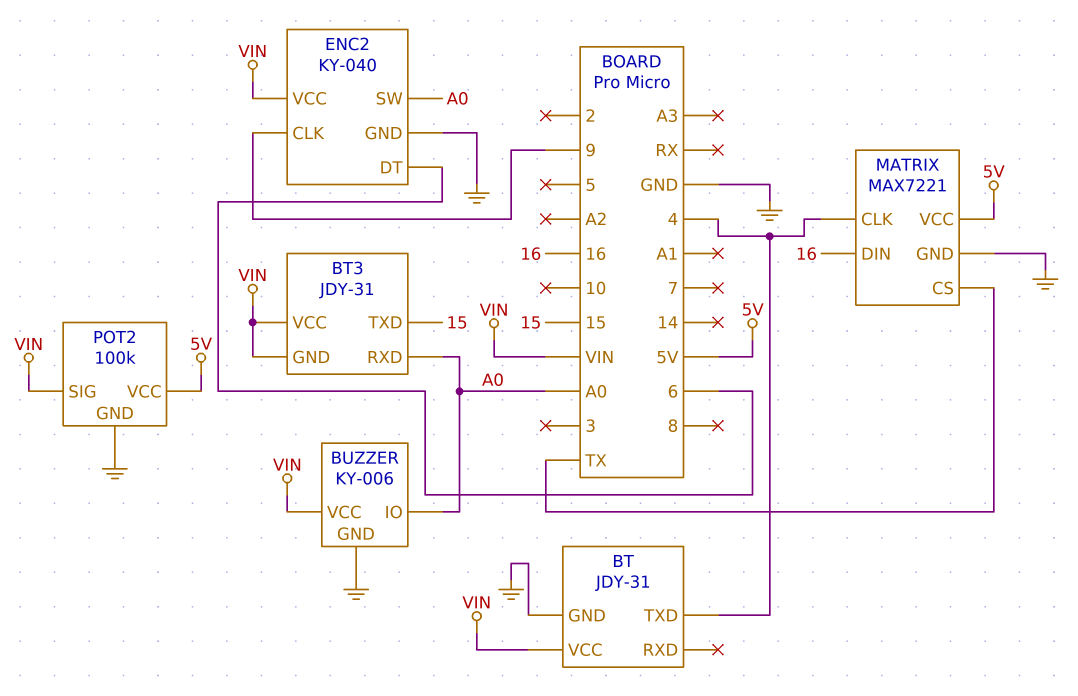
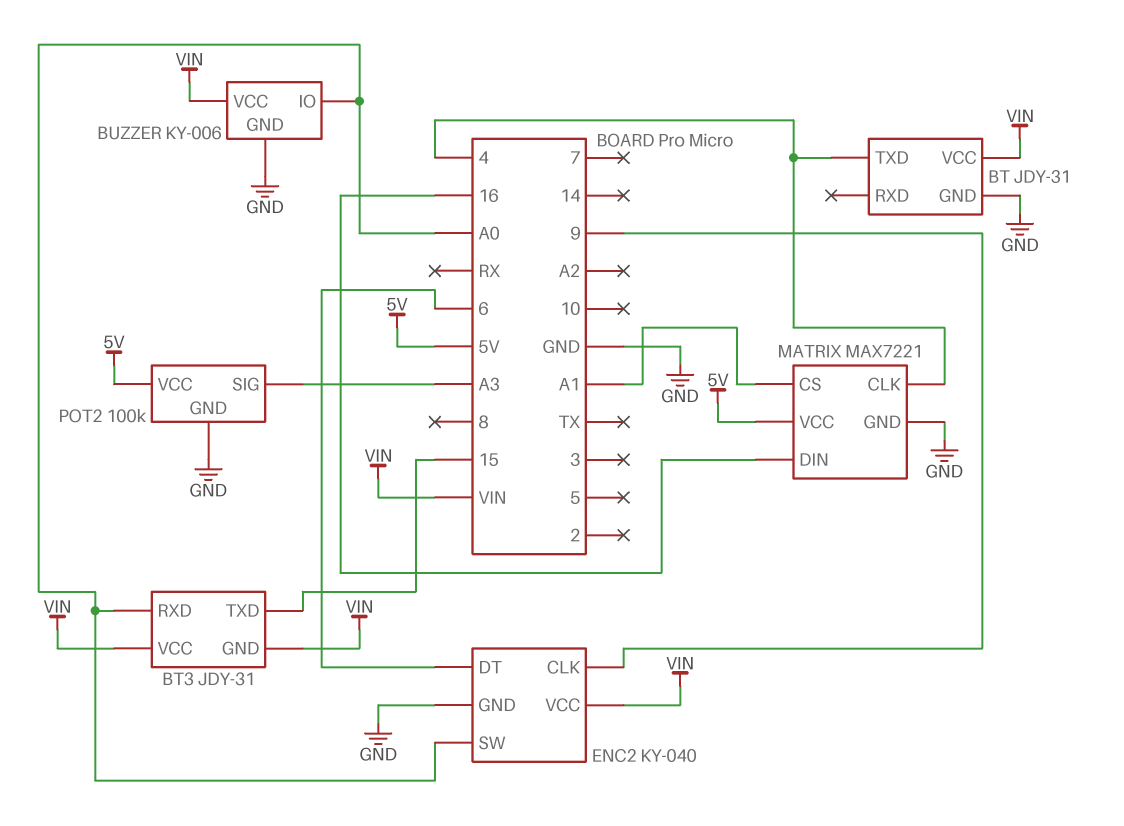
MATRIX pin CS: TX -> A1
POT2 pin SIG: VIN -> A3

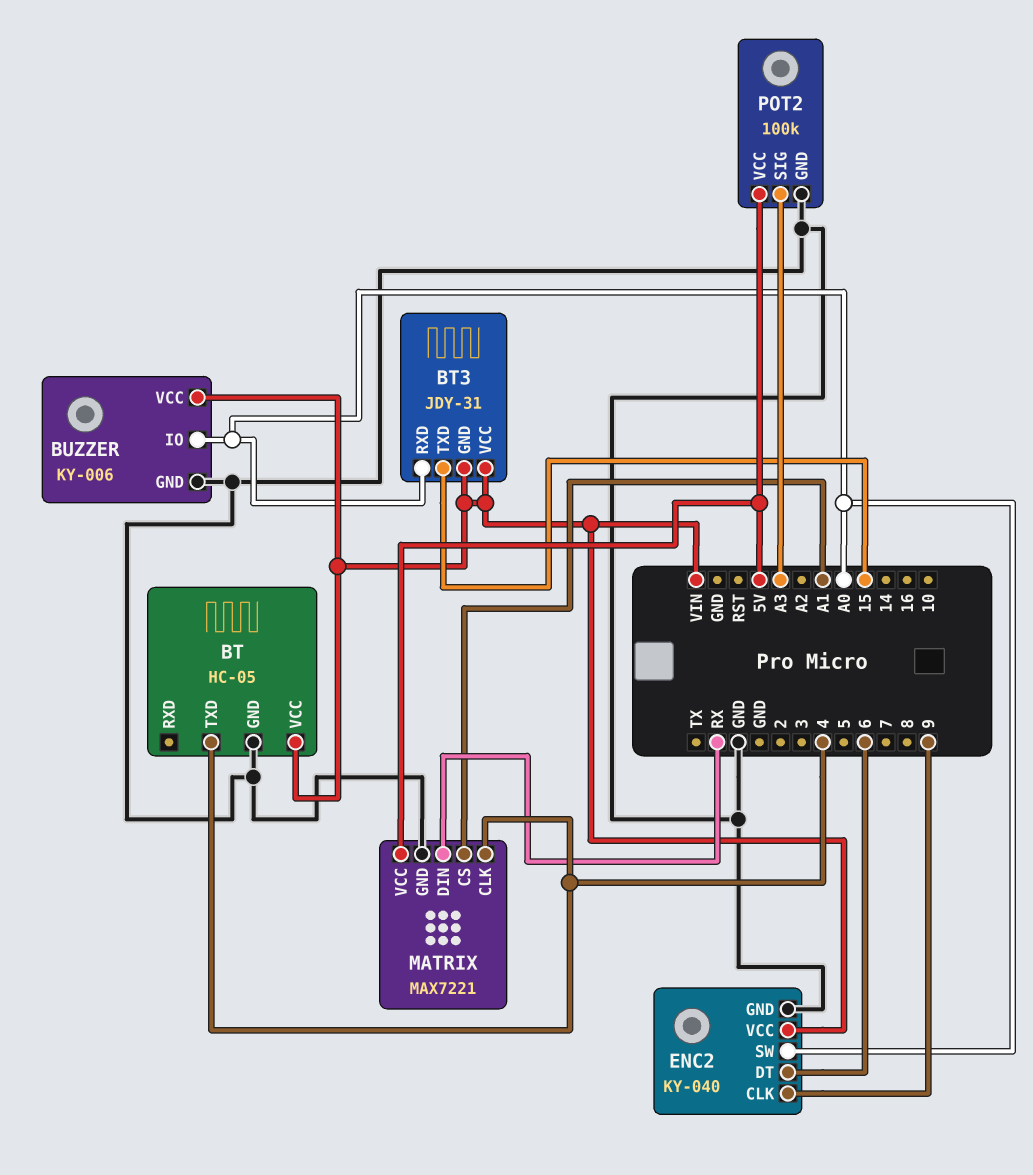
BT: JDY-31 -> HC-05
MATRIX pin DIN: 16 -> RX

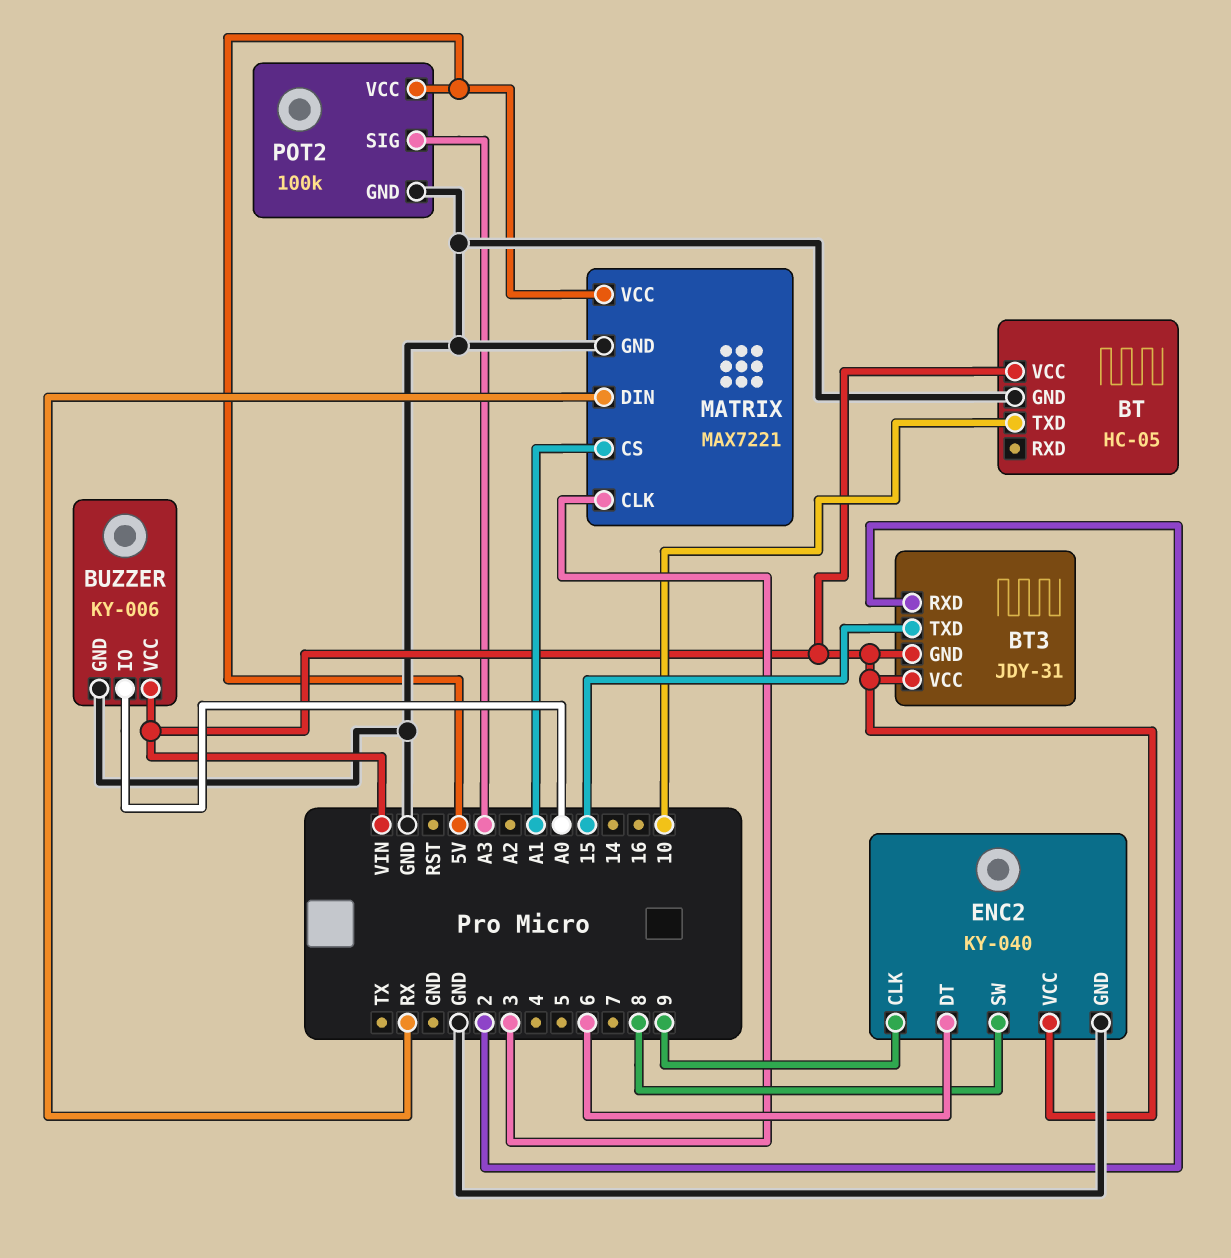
BT pin TXD: 4 -> 10
BT3 pin RXD: A0 -> 2
ENC2 pin SW: A0 -> 8
MATRIX pin CLK: 4 -> 3

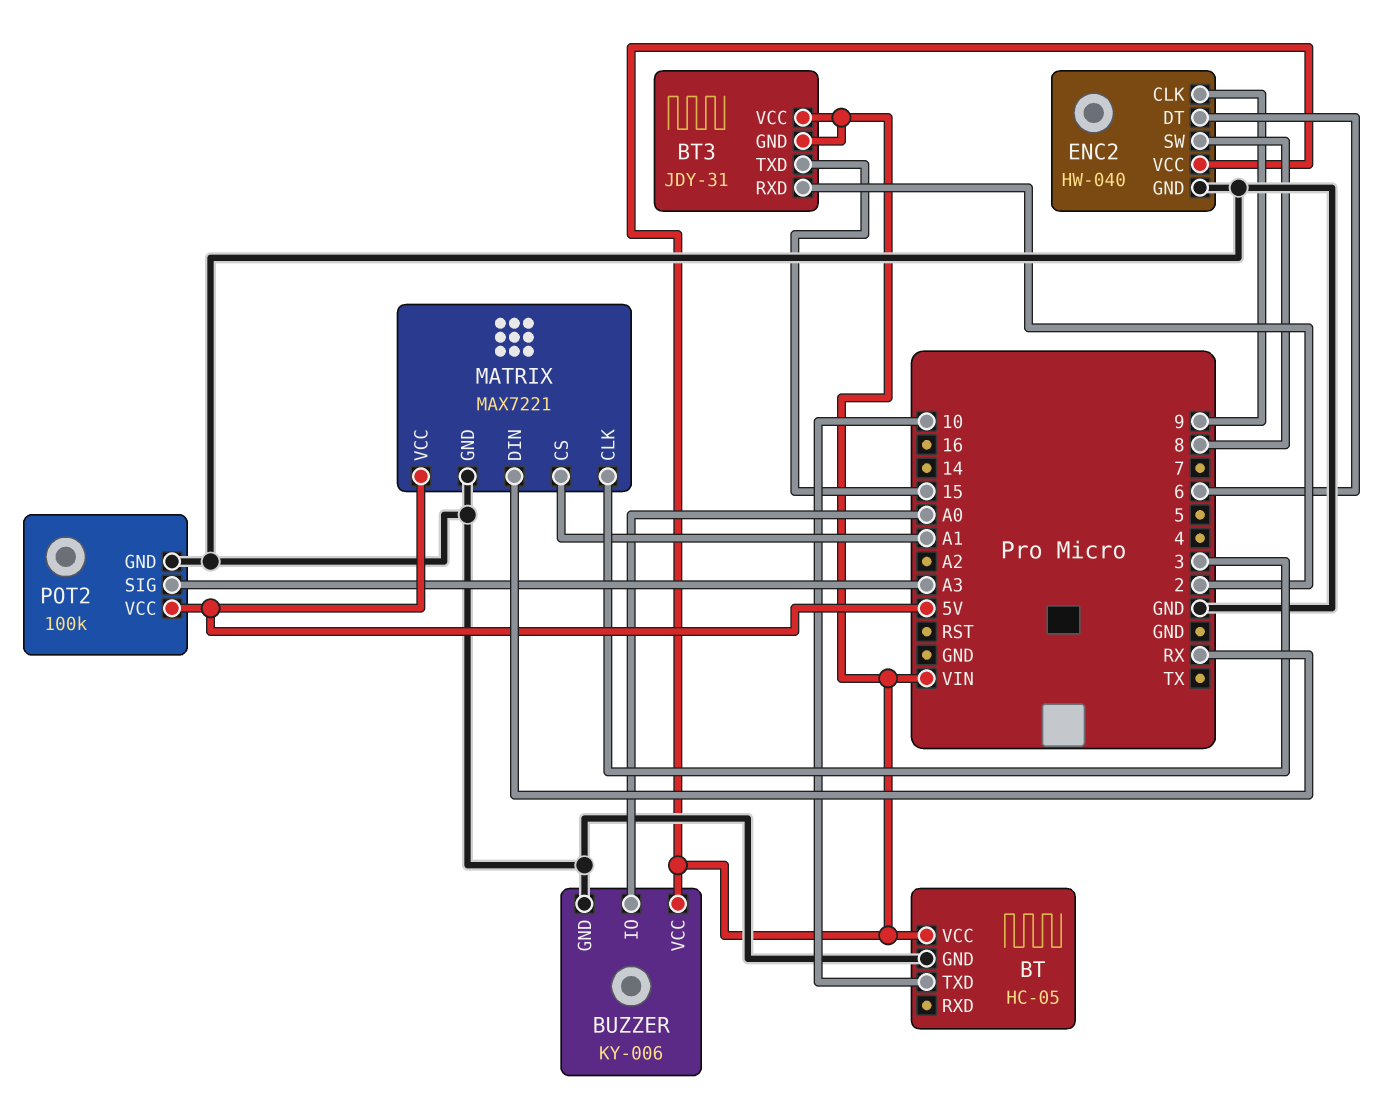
ENC2: KY-040 -> HW-040

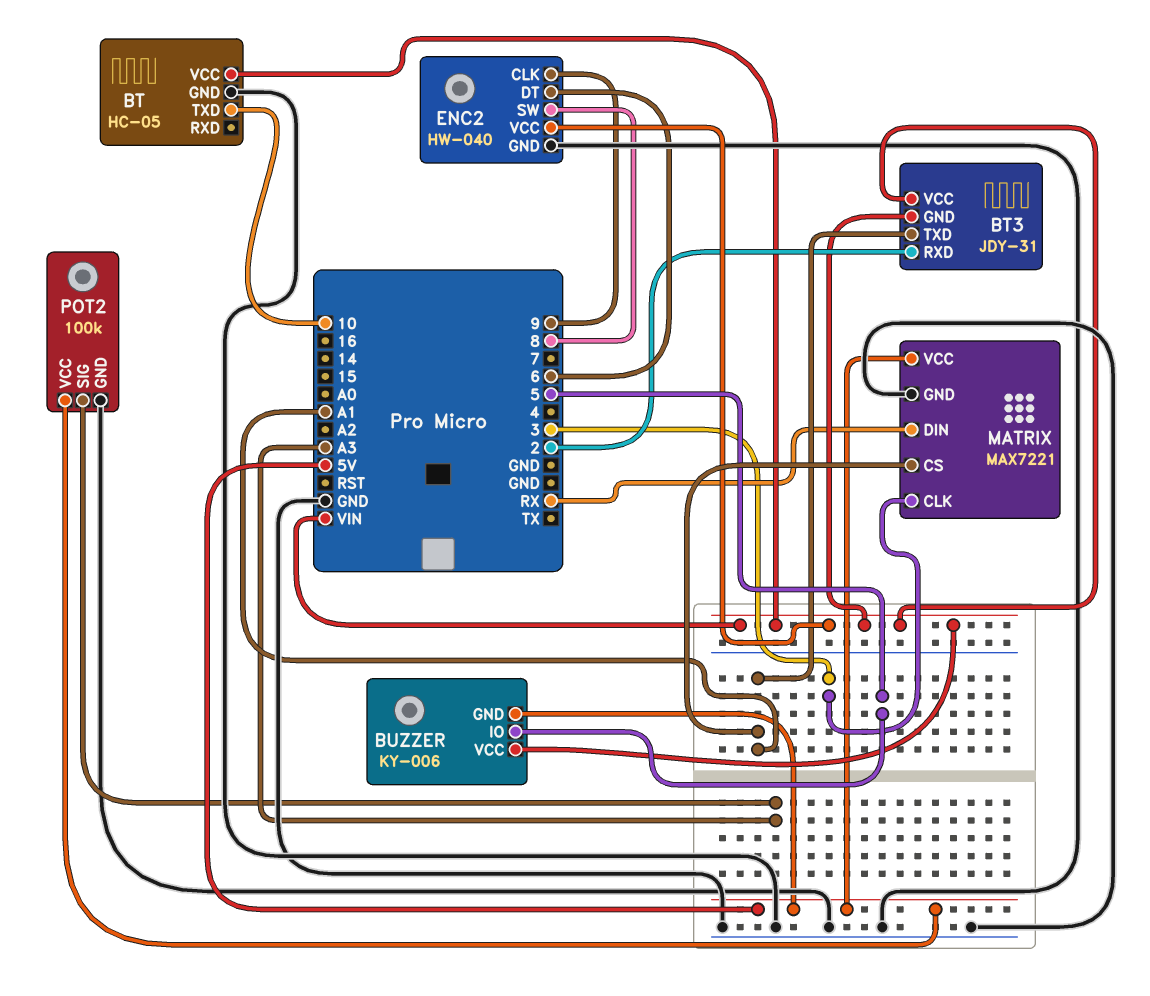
BT3 pin TXD: 15 -> A1
BUZZER pin GND: GND -> 5V
BUZZER pin IO: A0 -> 5

